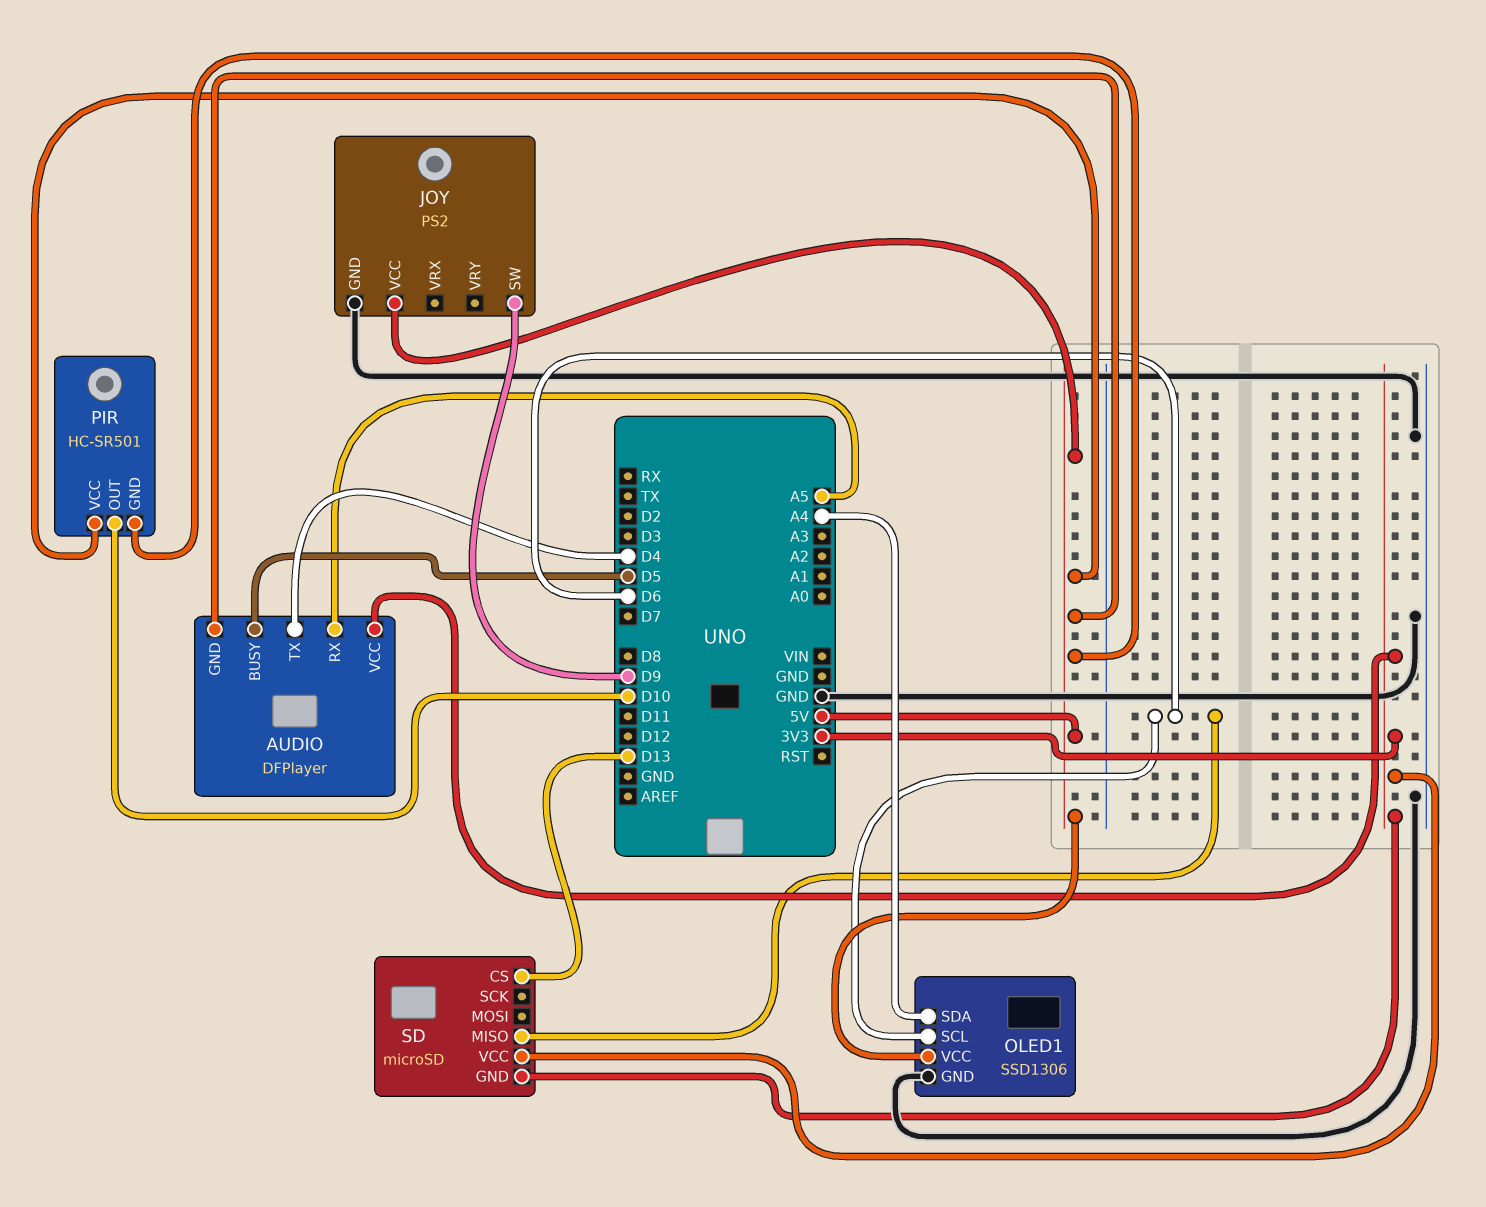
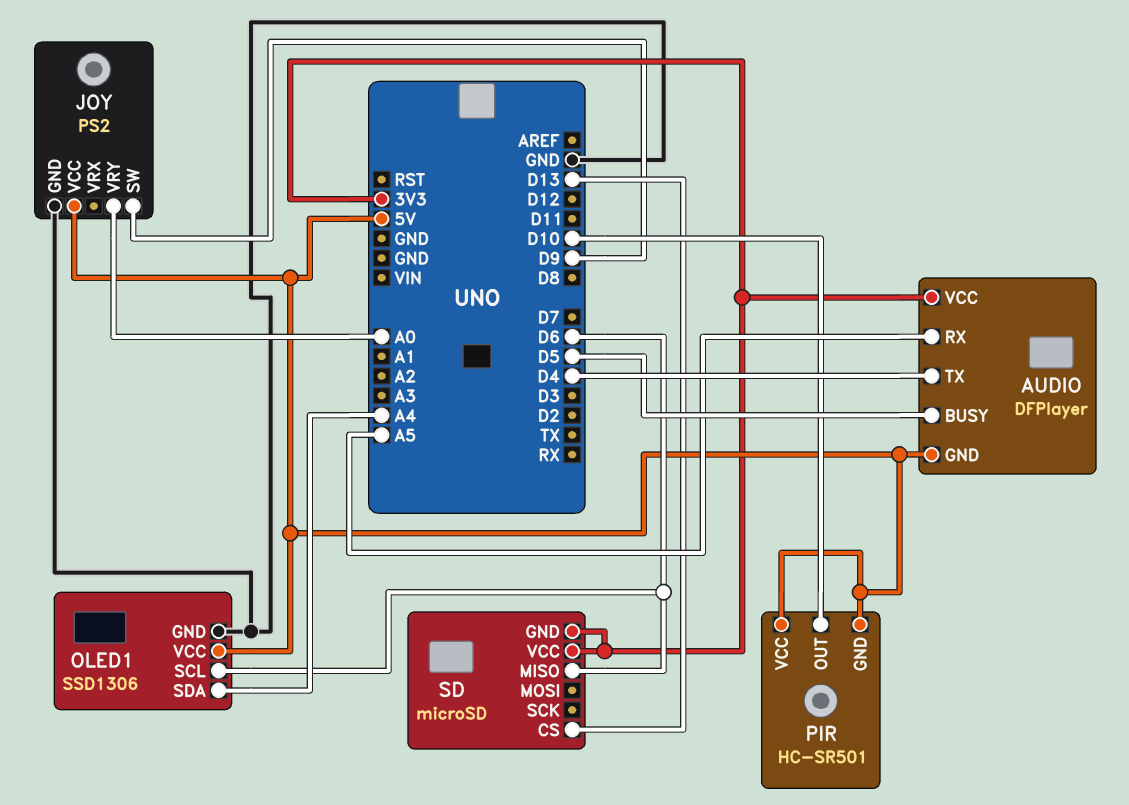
JOY pin VRY: none -> A0

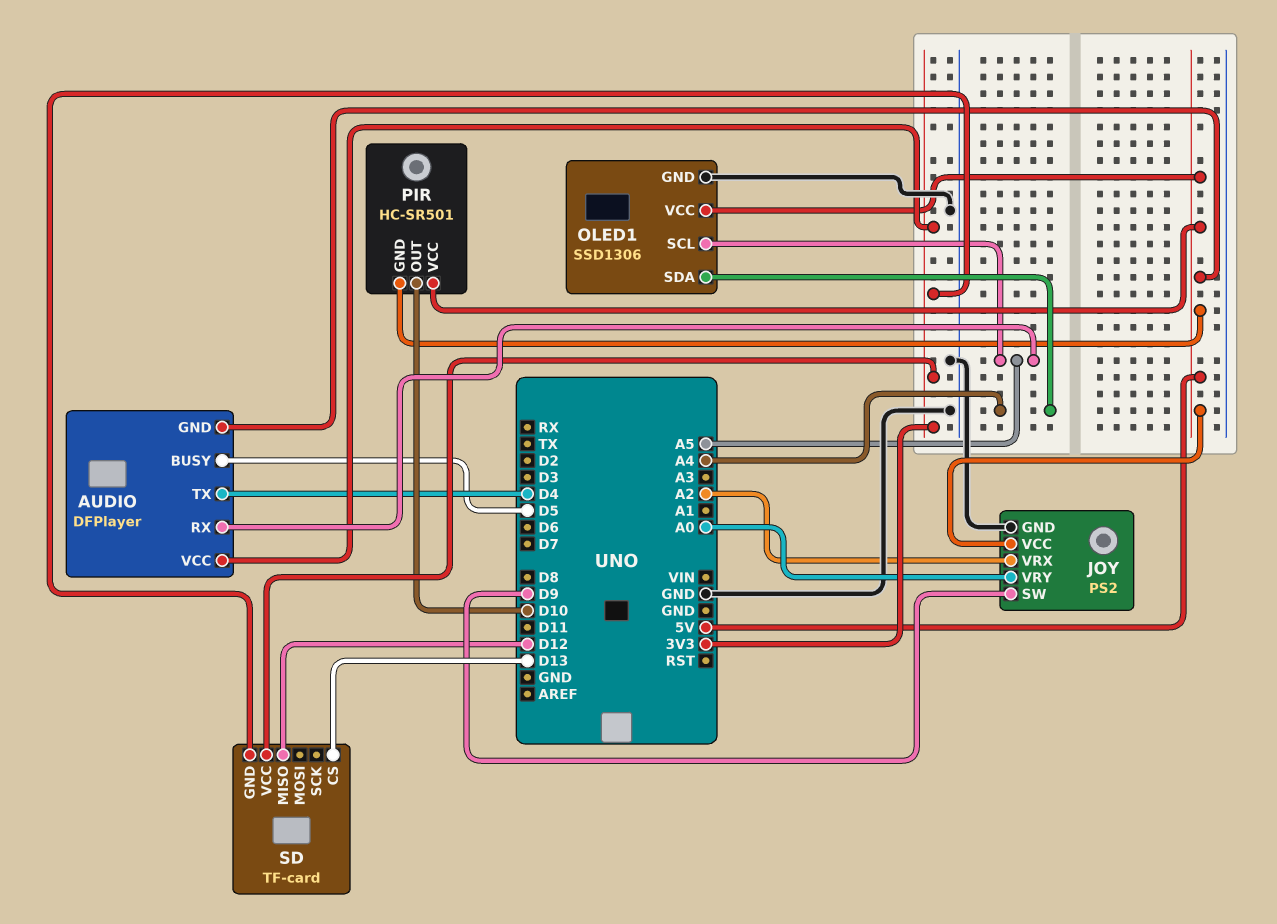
JOY pin VRX: none -> A2
OLED1 pin SCL: D6 -> A5
SD: microSD -> TF-card
SD pin MISO: D6 -> D12

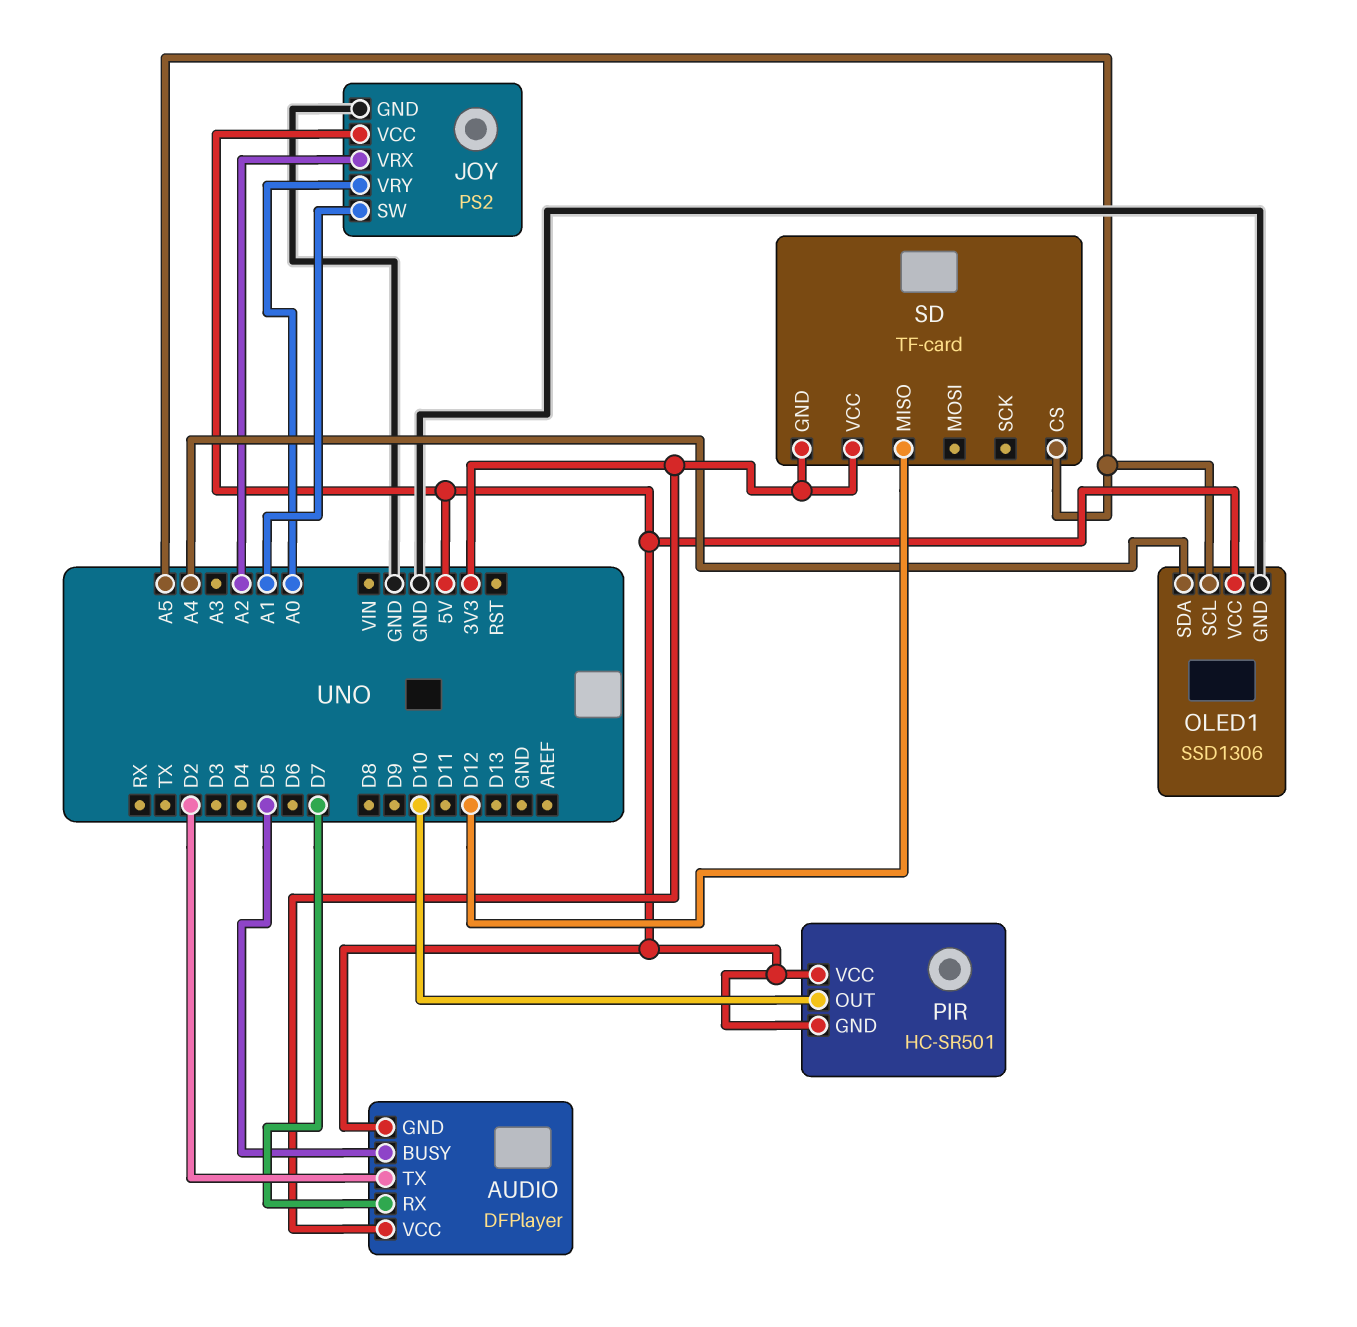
AUDIO pin RX: A5 -> D7
AUDIO pin TX: D4 -> D2
JOY pin SW: D9 -> A1
SD pin CS: D13 -> A5

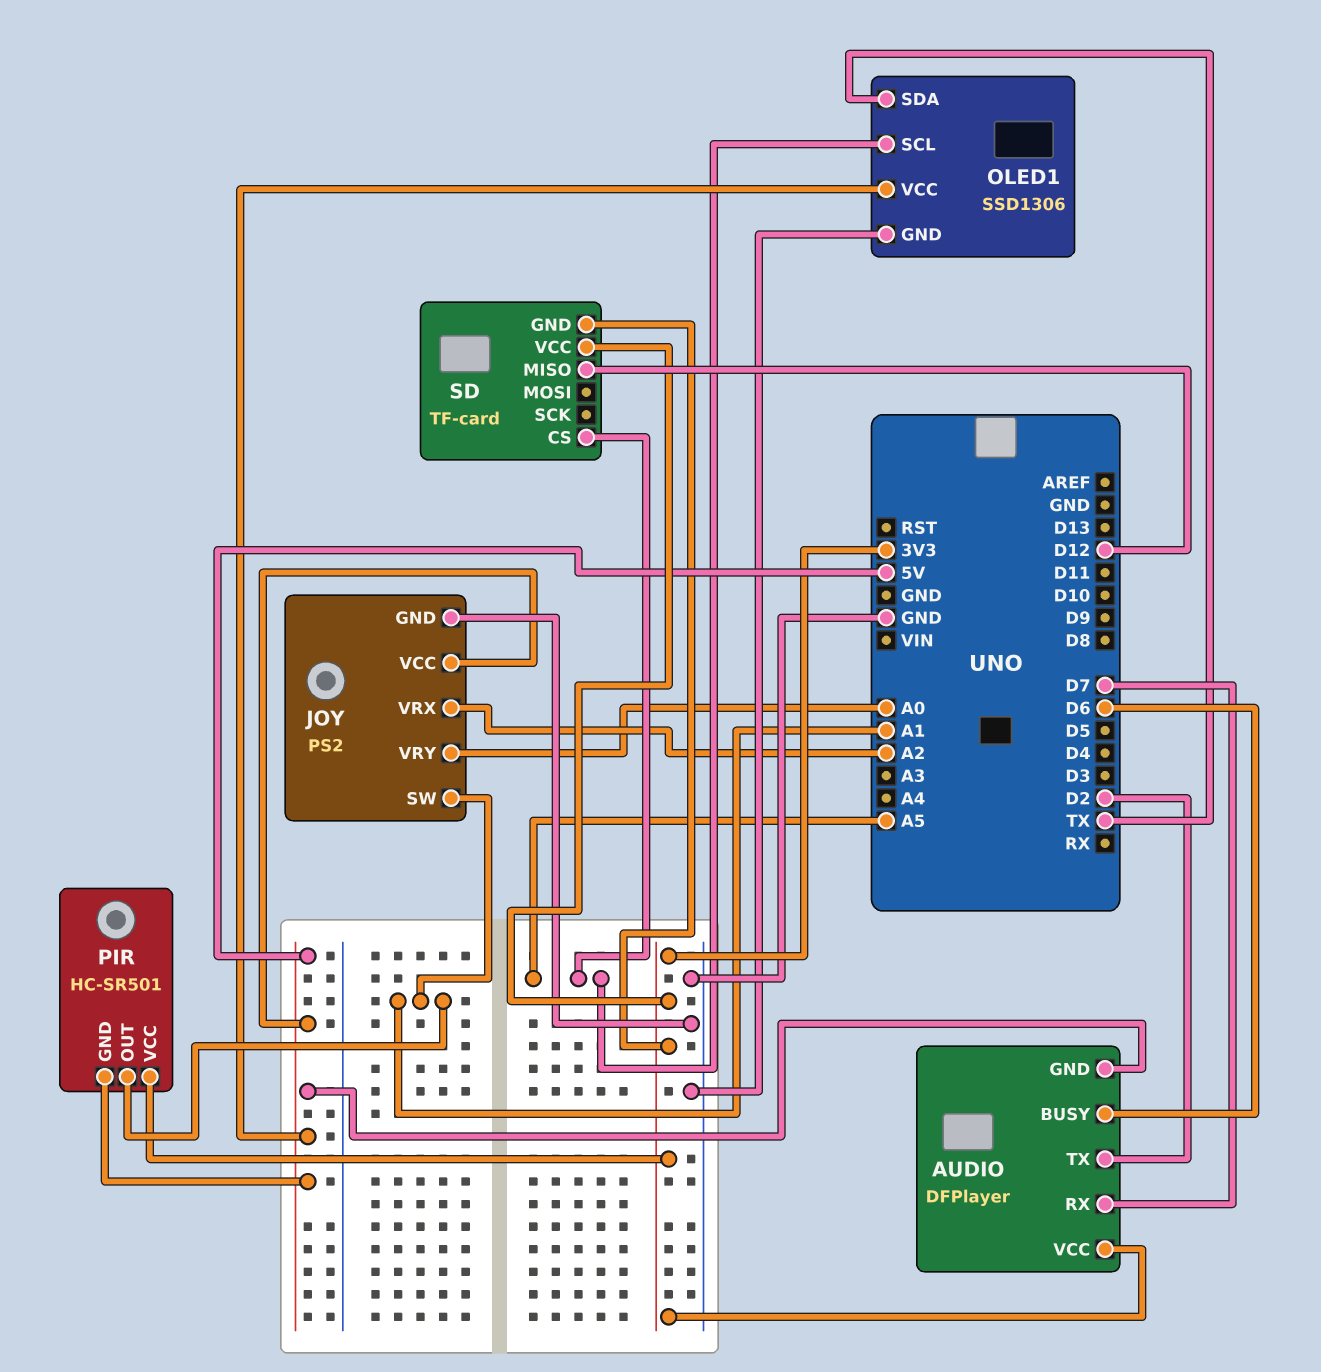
AUDIO pin BUSY: D5 -> D6
OLED1 pin SDA: A4 -> TX
PIR pin OUT: D10 -> A1
PIR pin VCC: 5V -> 3V3

